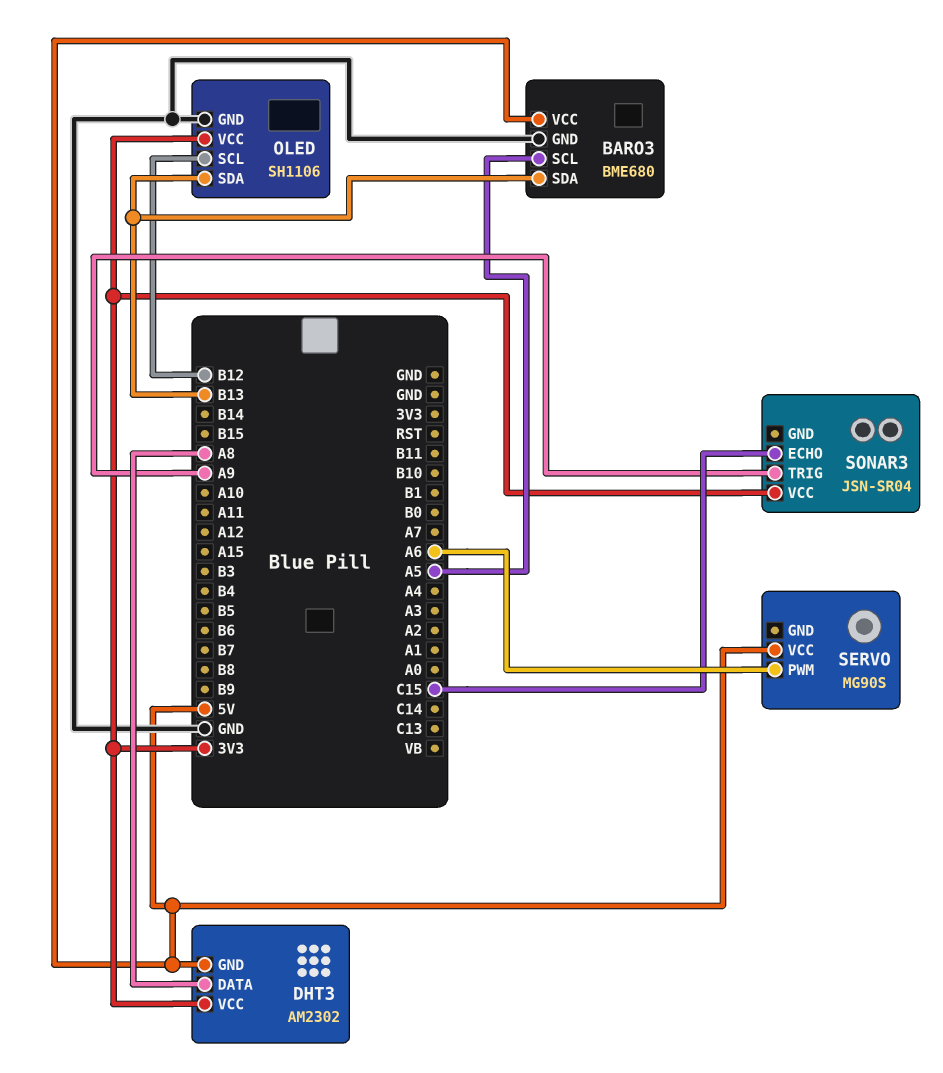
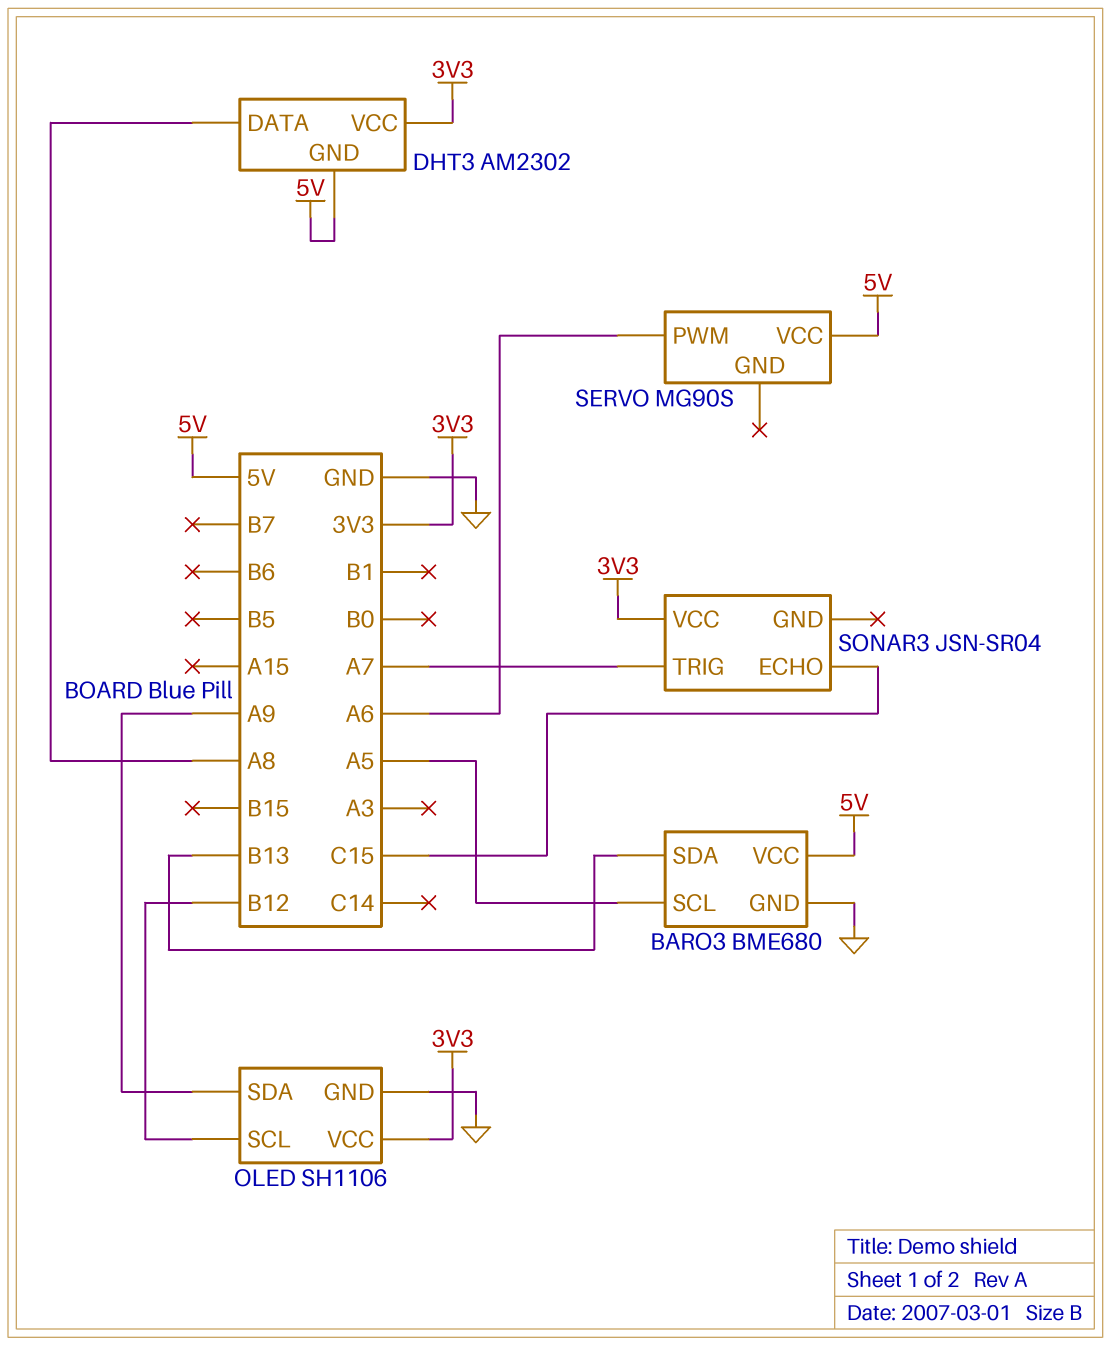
OLED pin SDA: B13 -> A9
SONAR3 pin TRIG: A9 -> A7

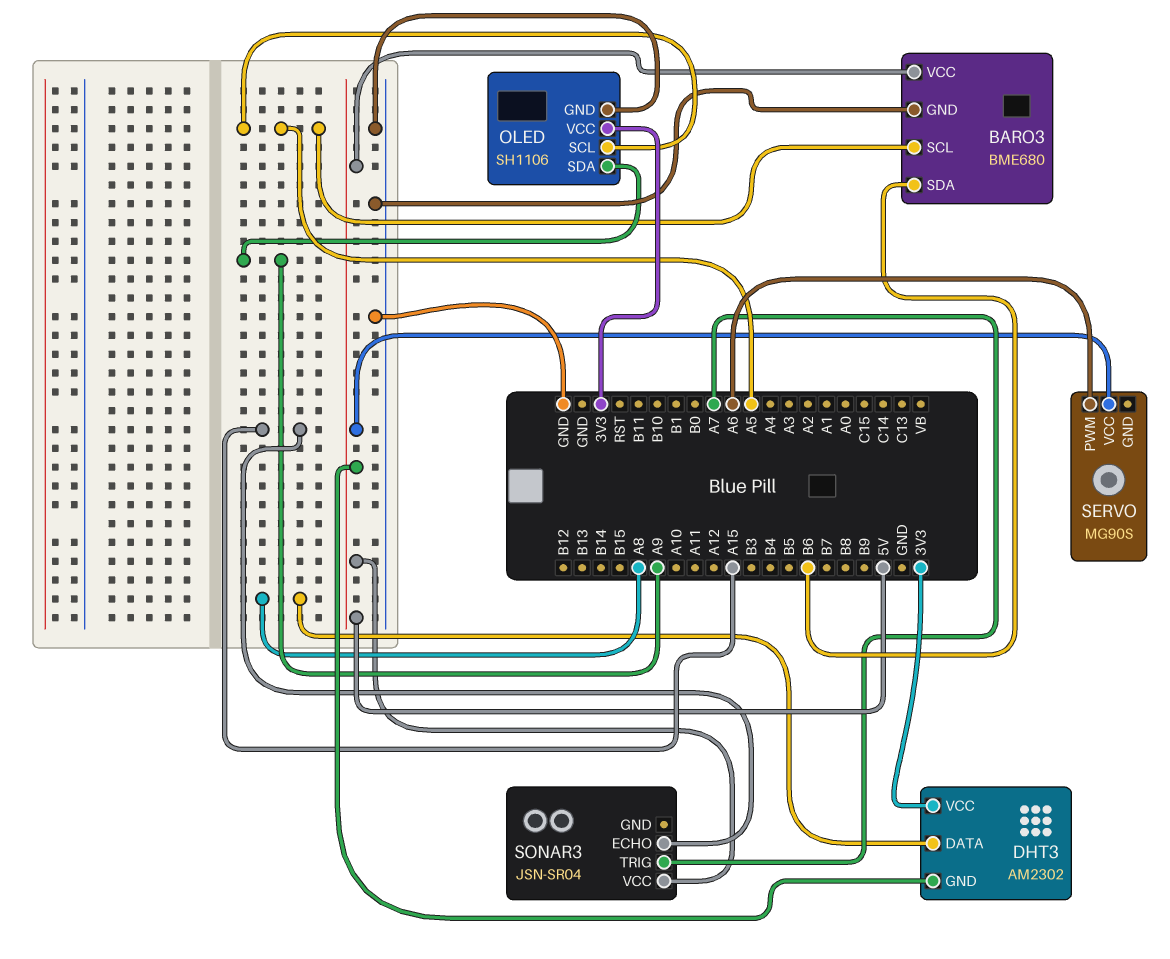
BARO3 pin SDA: B13 -> B6
OLED pin SCL: B12 -> A5
SONAR3 pin ECHO: C15 -> A15
SONAR3 pin VCC: 3V3 -> 5V

